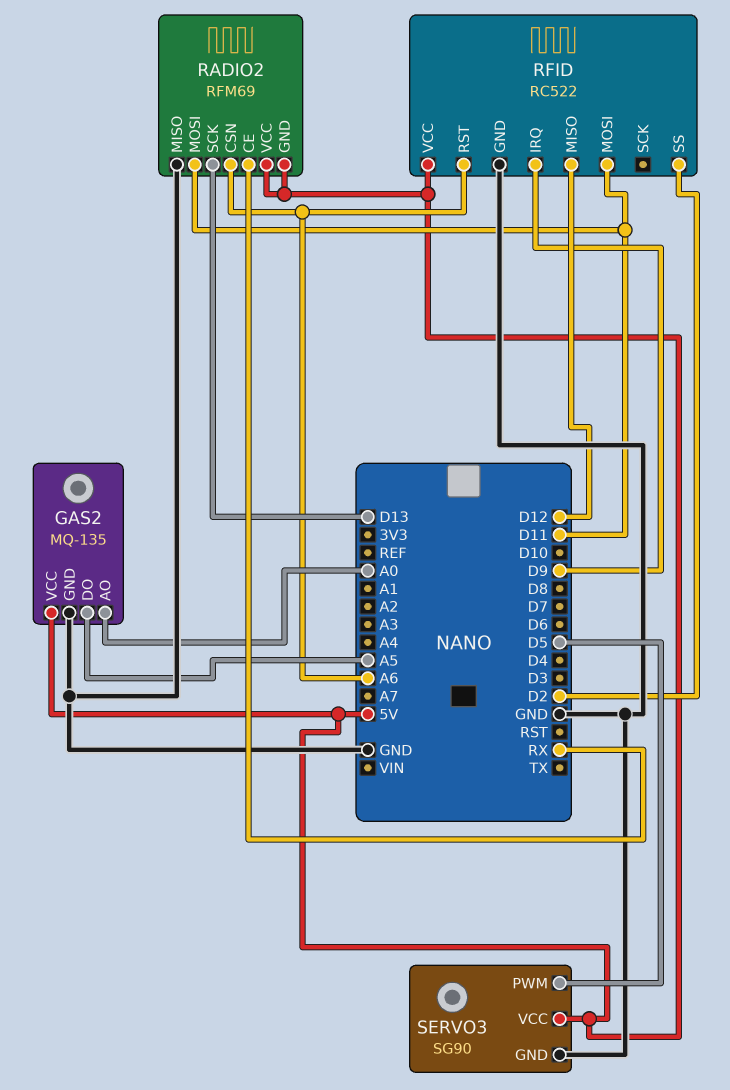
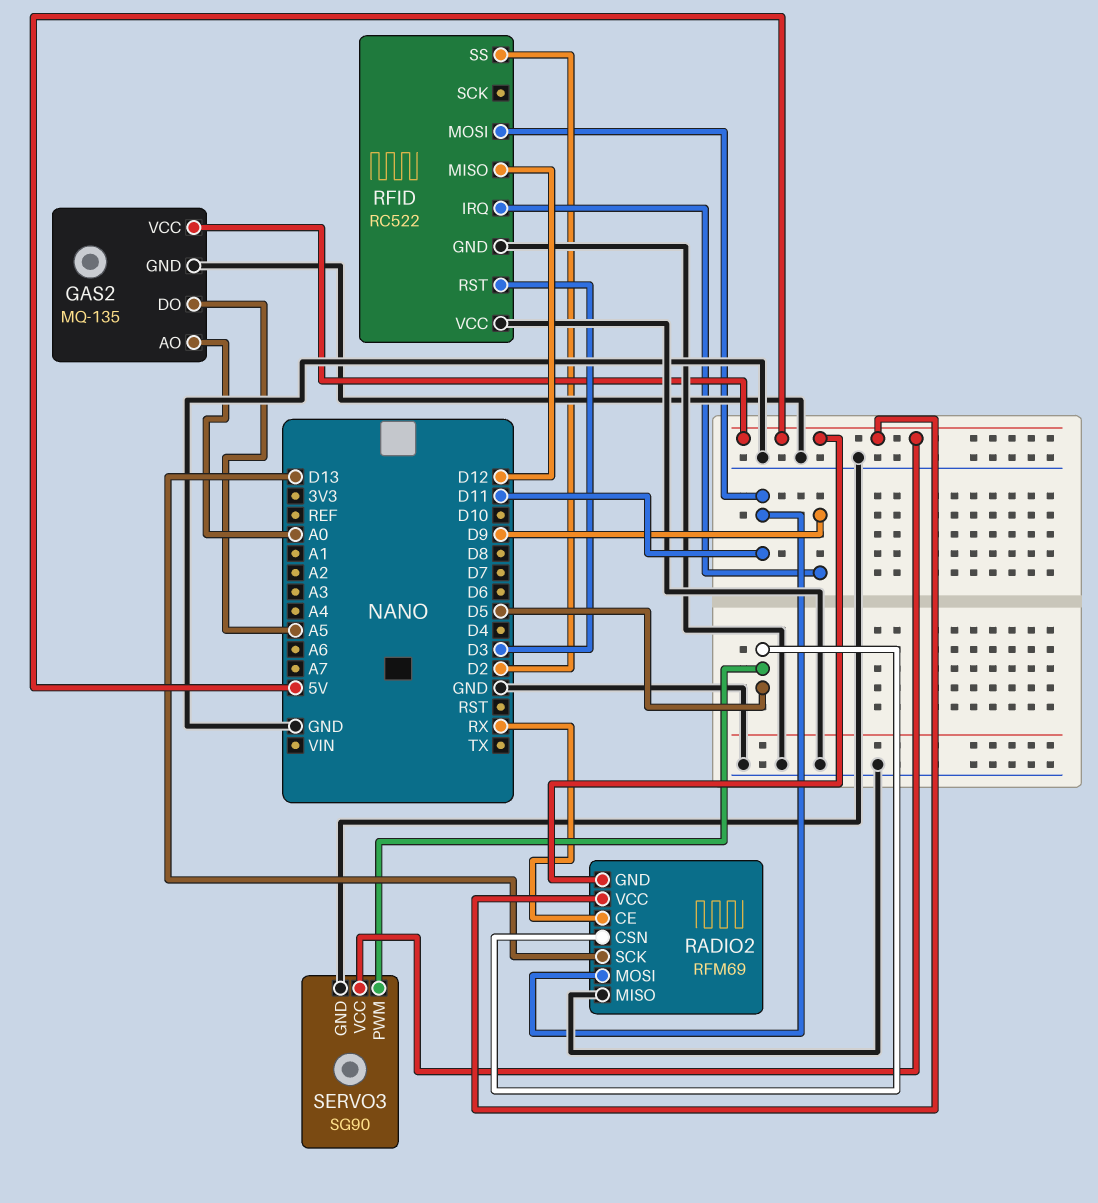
RADIO2 pin CSN: A6 -> D5
RFID pin RST: A6 -> D3
RFID pin VCC: 5V -> GND

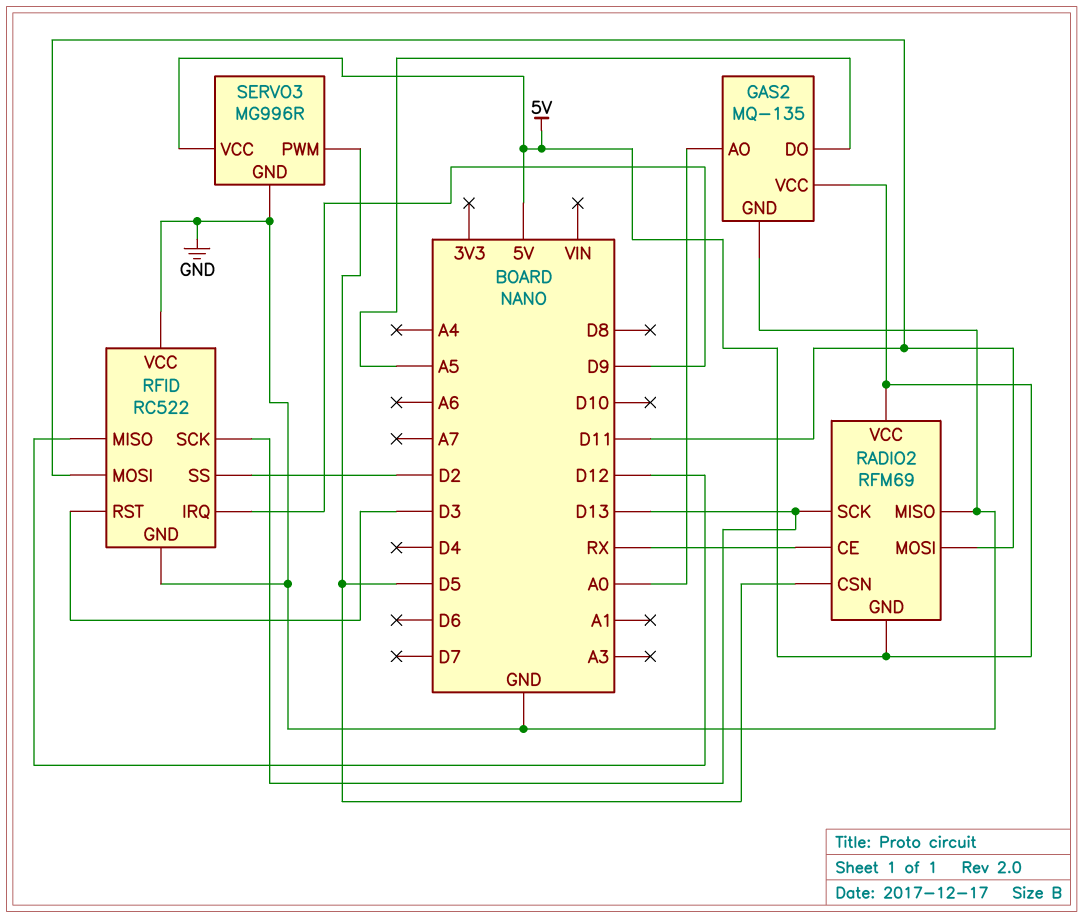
RFID pin SCK: none -> D13
SERVO3: SG90 -> MG996R

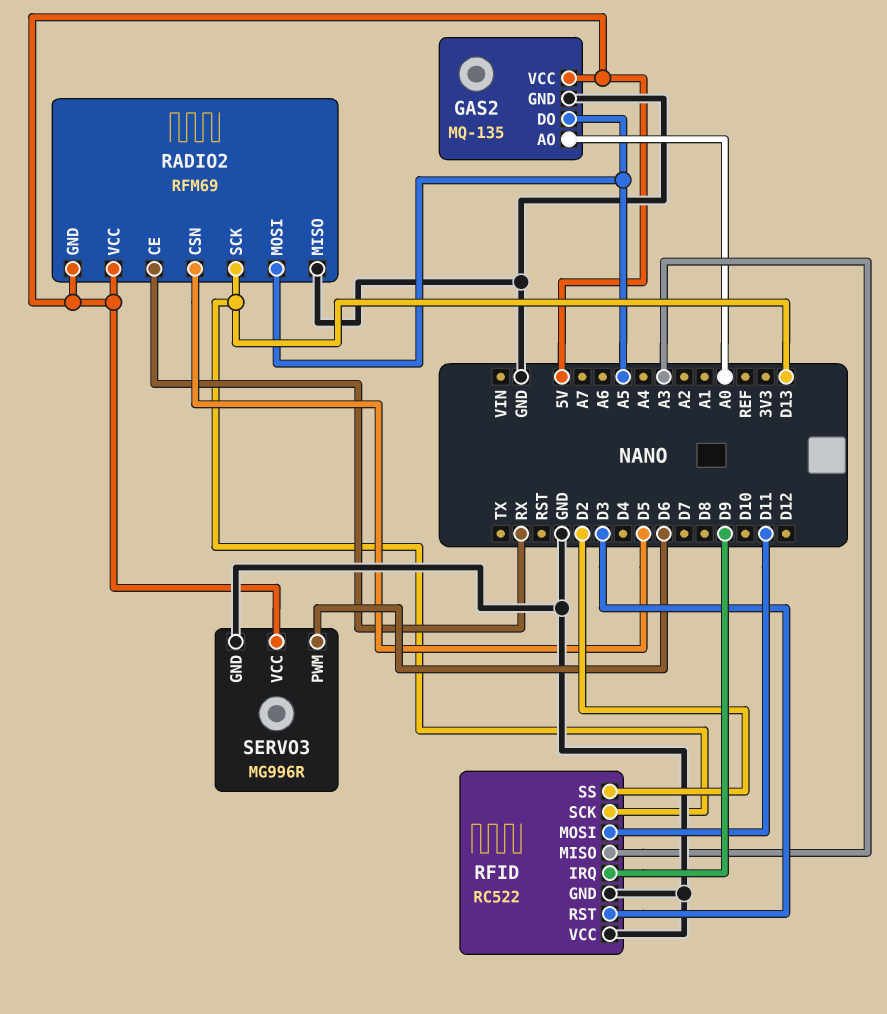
RADIO2 pin MOSI: D11 -> A5
RFID pin MISO: D12 -> A3
SERVO3 pin PWM: D5 -> D6

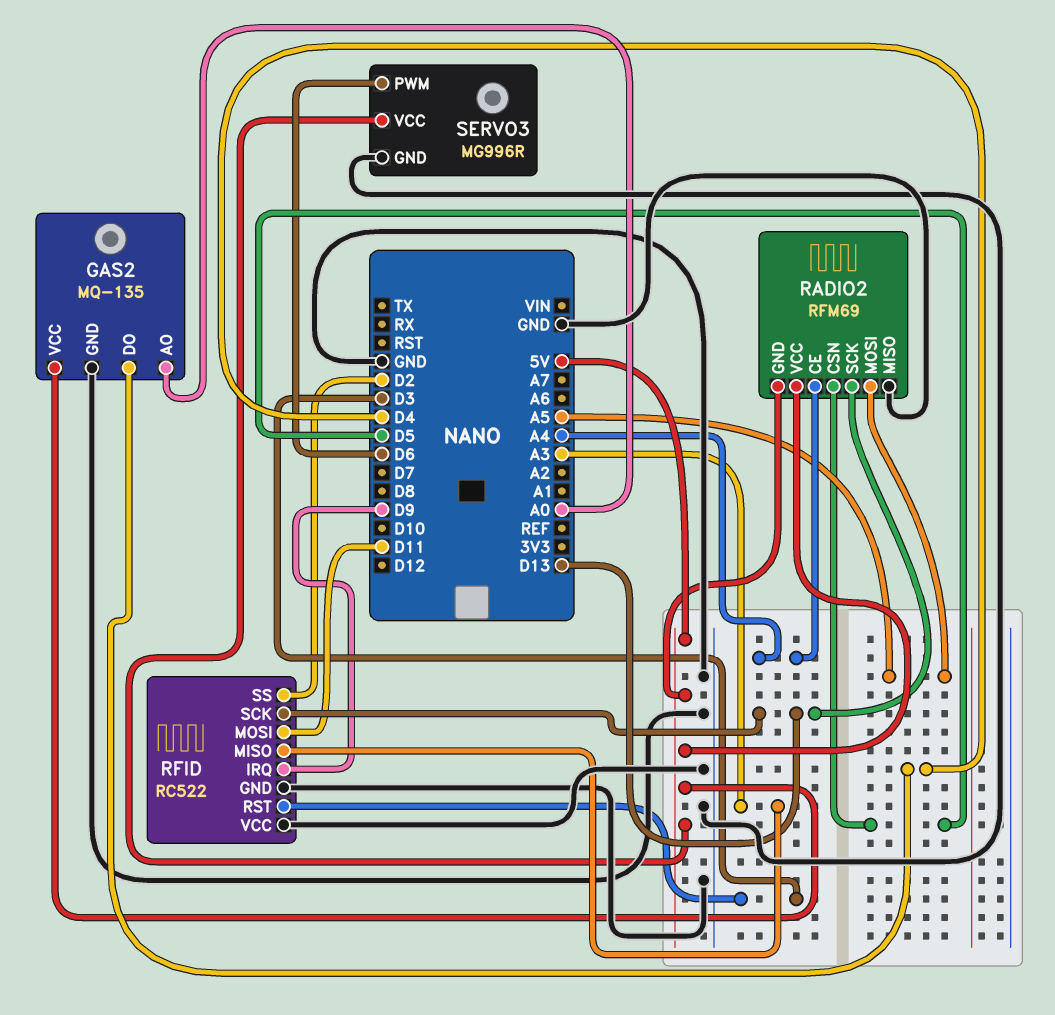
GAS2 pin DO: A5 -> D4
RADIO2 pin CE: RX -> A4

